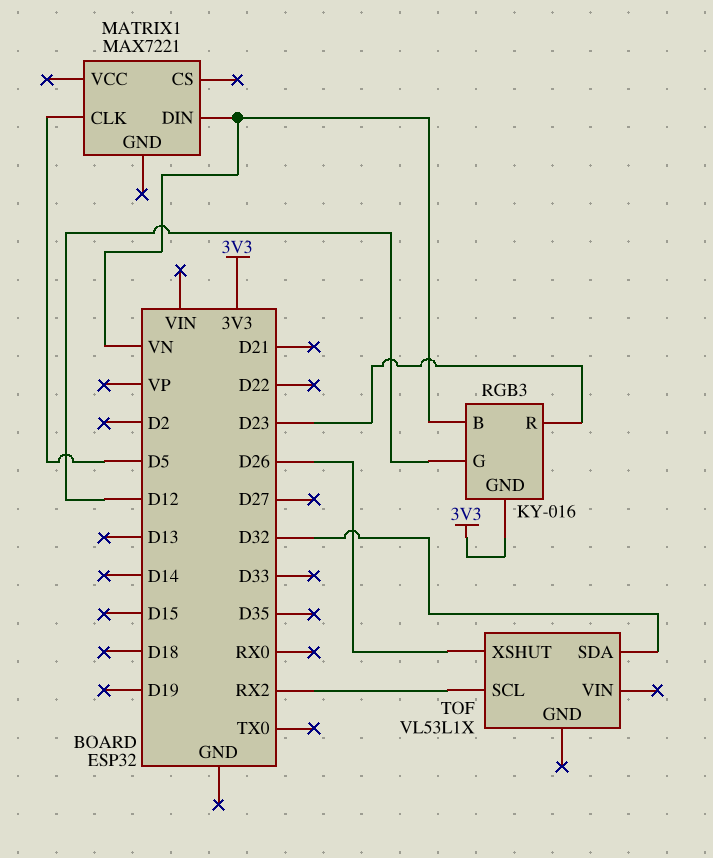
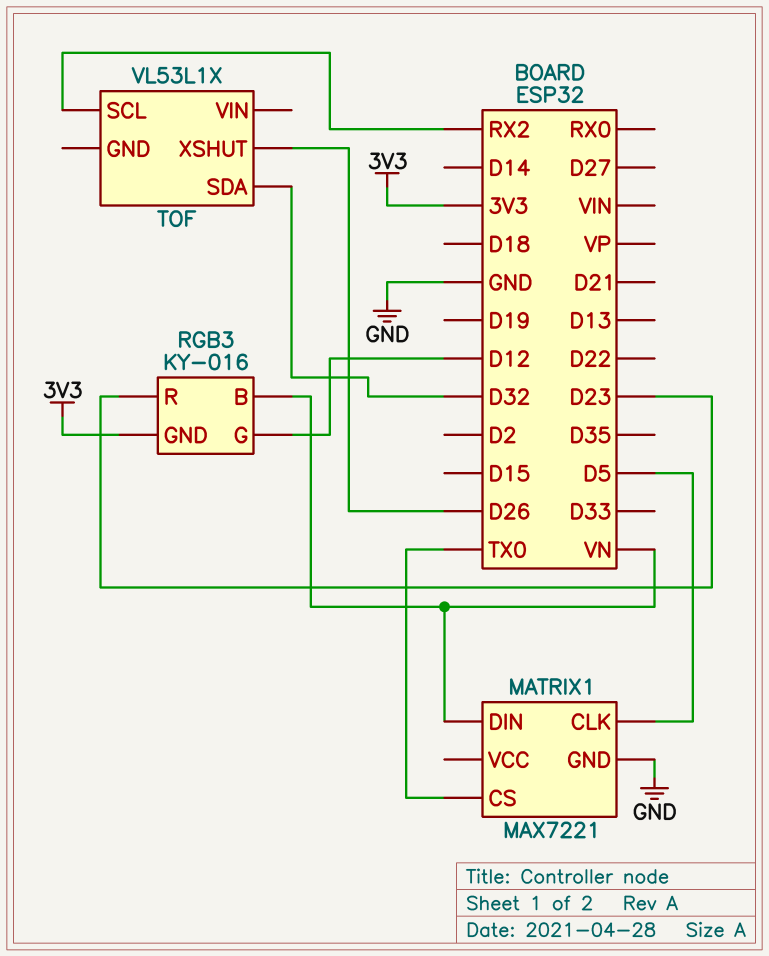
MATRIX1 pin CS: none -> TX0
MATRIX1 pin GND: none -> GND

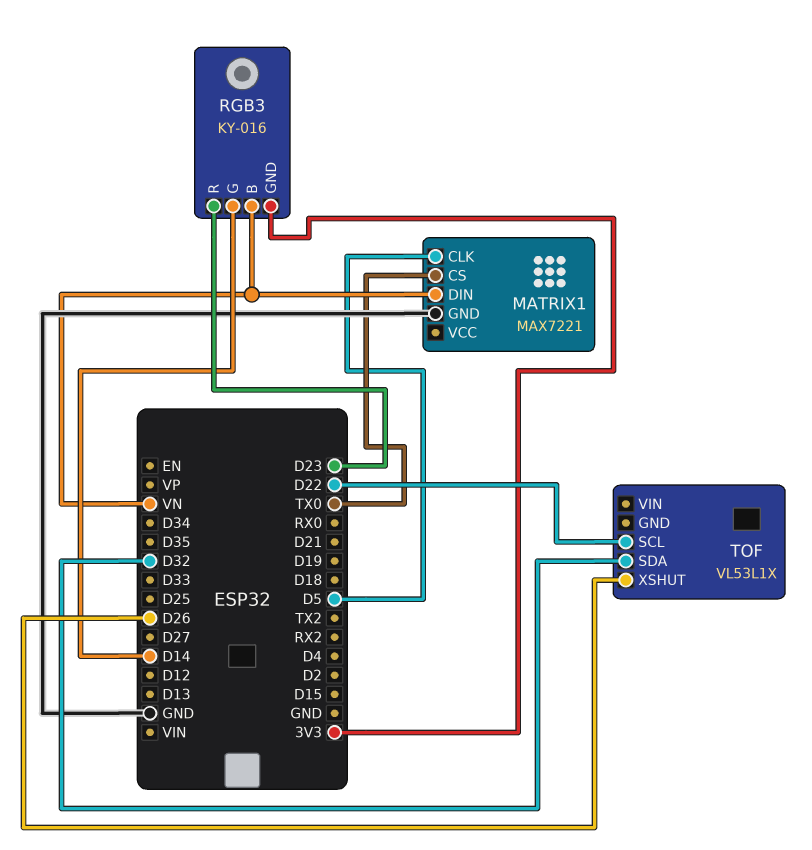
RGB3 pin G: D12 -> D14
TOF pin SCL: RX2 -> D22

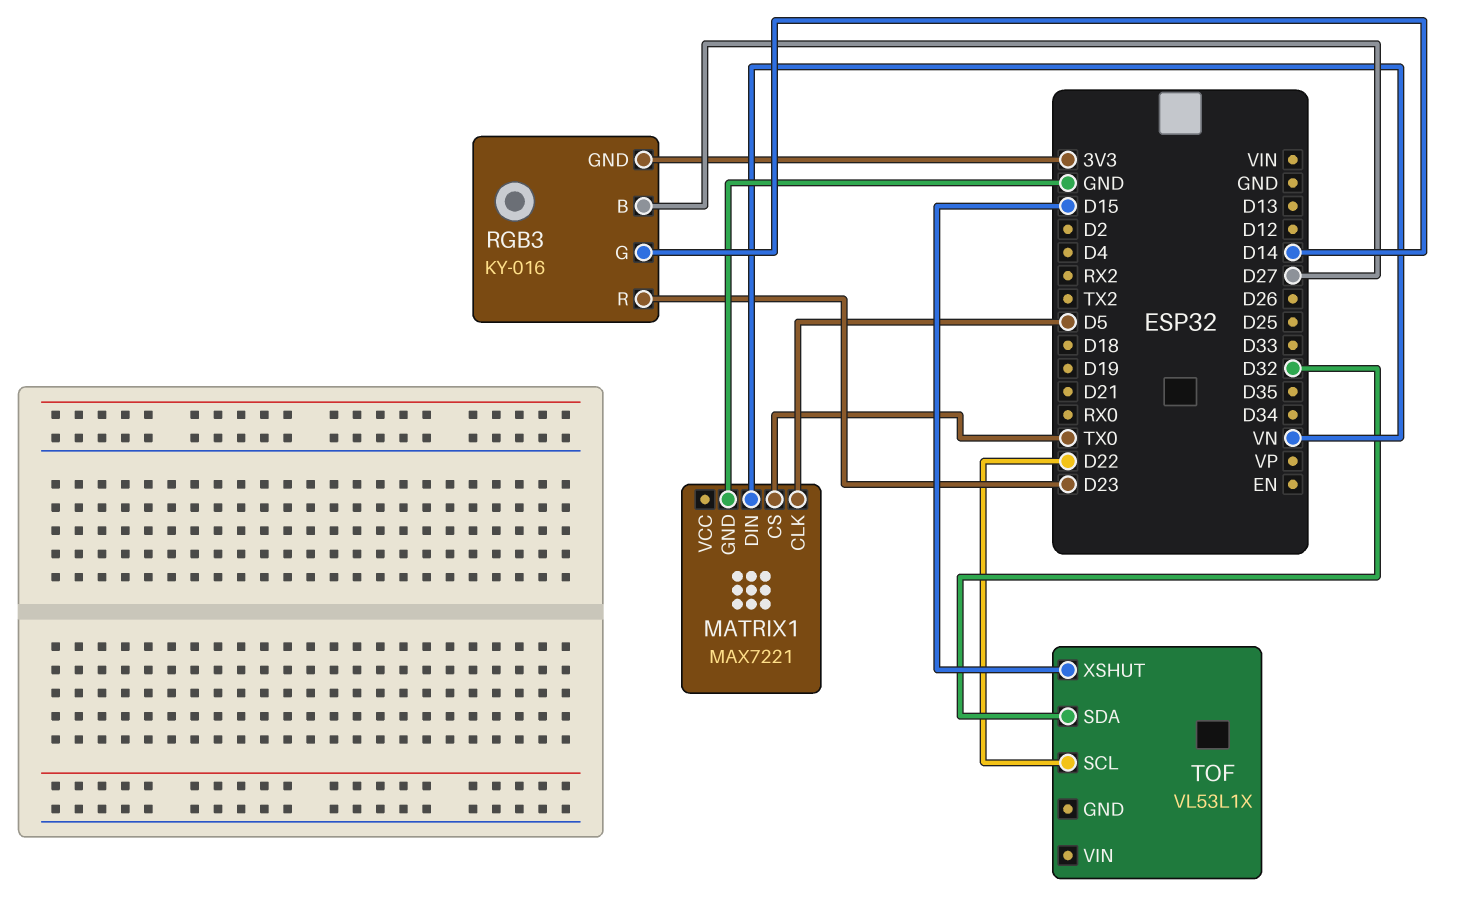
RGB3 pin B: VN -> D27
TOF pin XSHUT: D26 -> D15

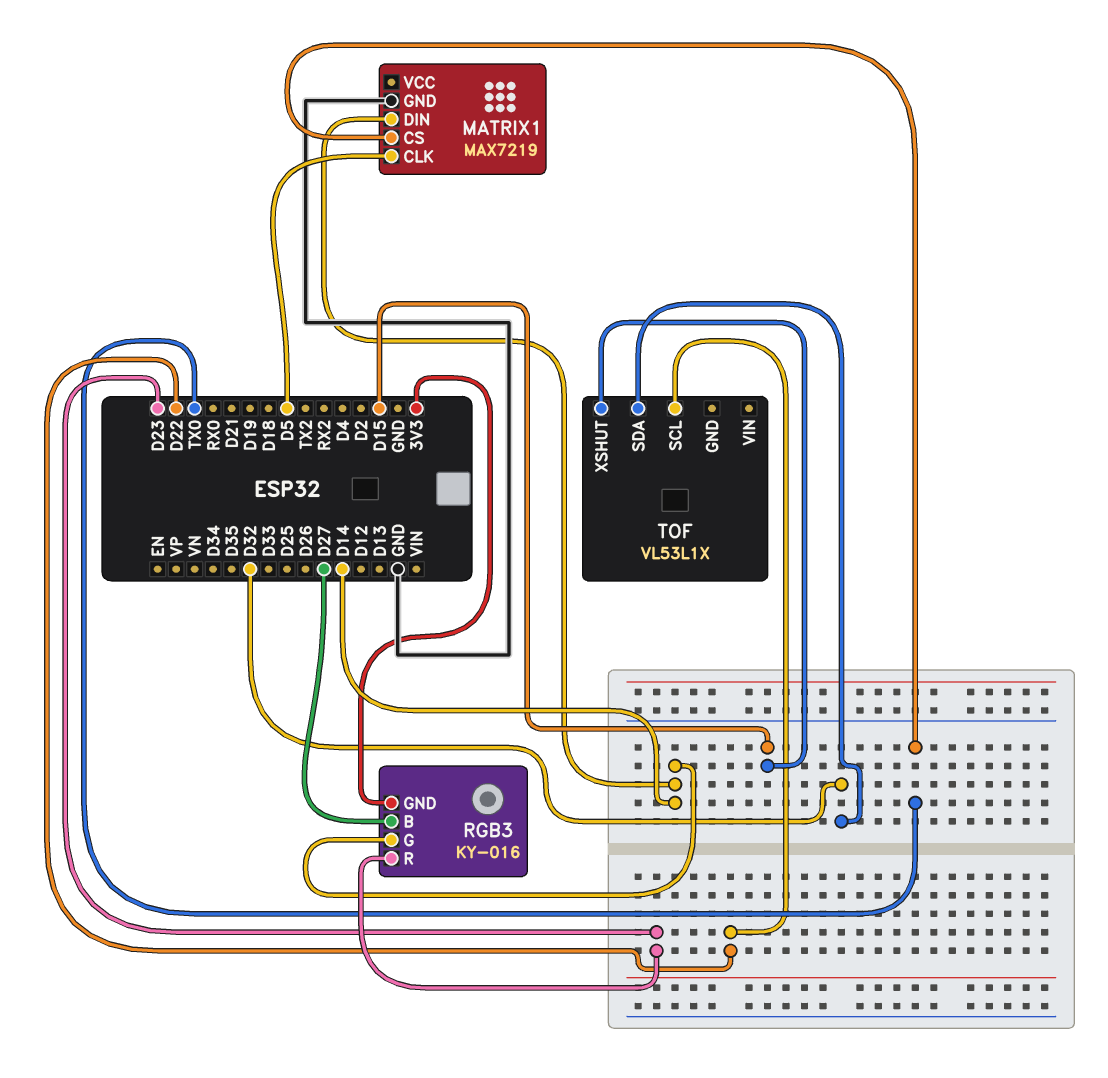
MATRIX1: MAX7221 -> MAX7219
MATRIX1 pin DIN: VN -> D14

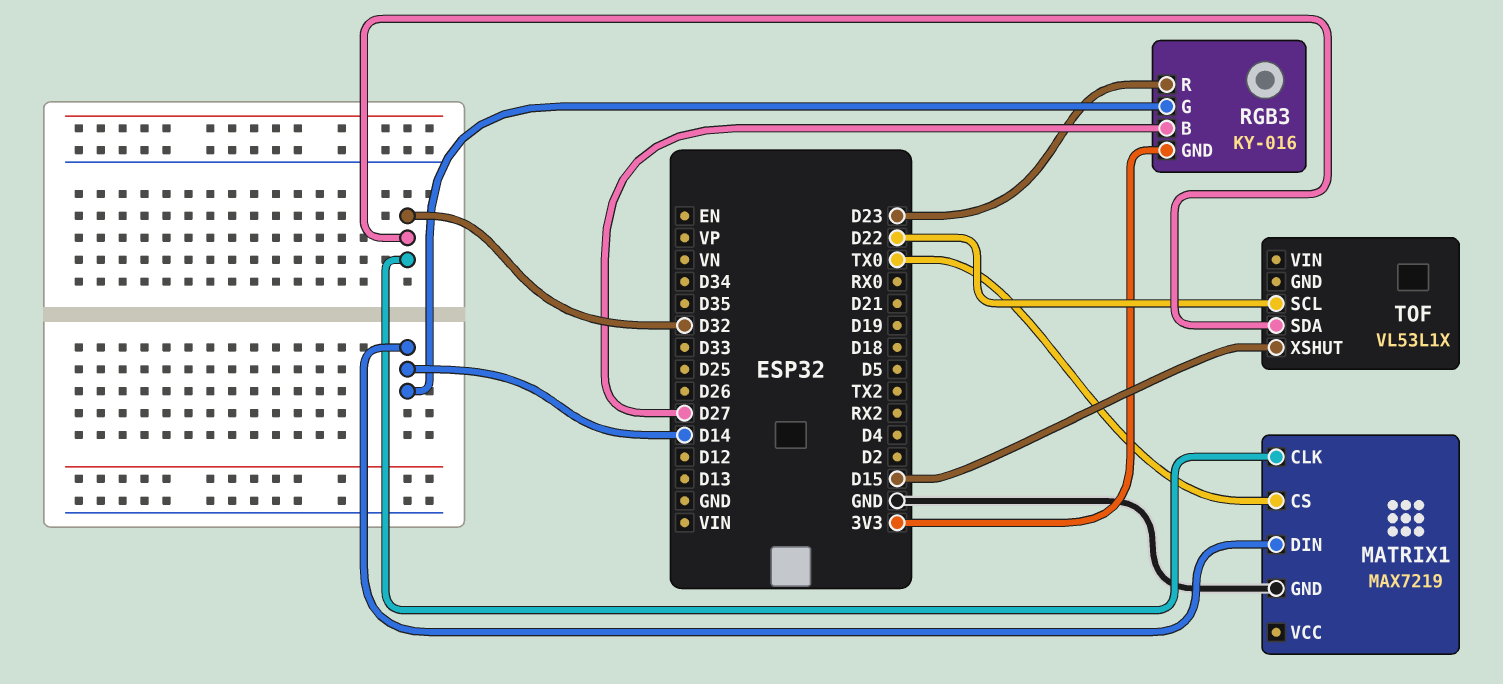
MATRIX1 pin CLK: D5 -> D32

